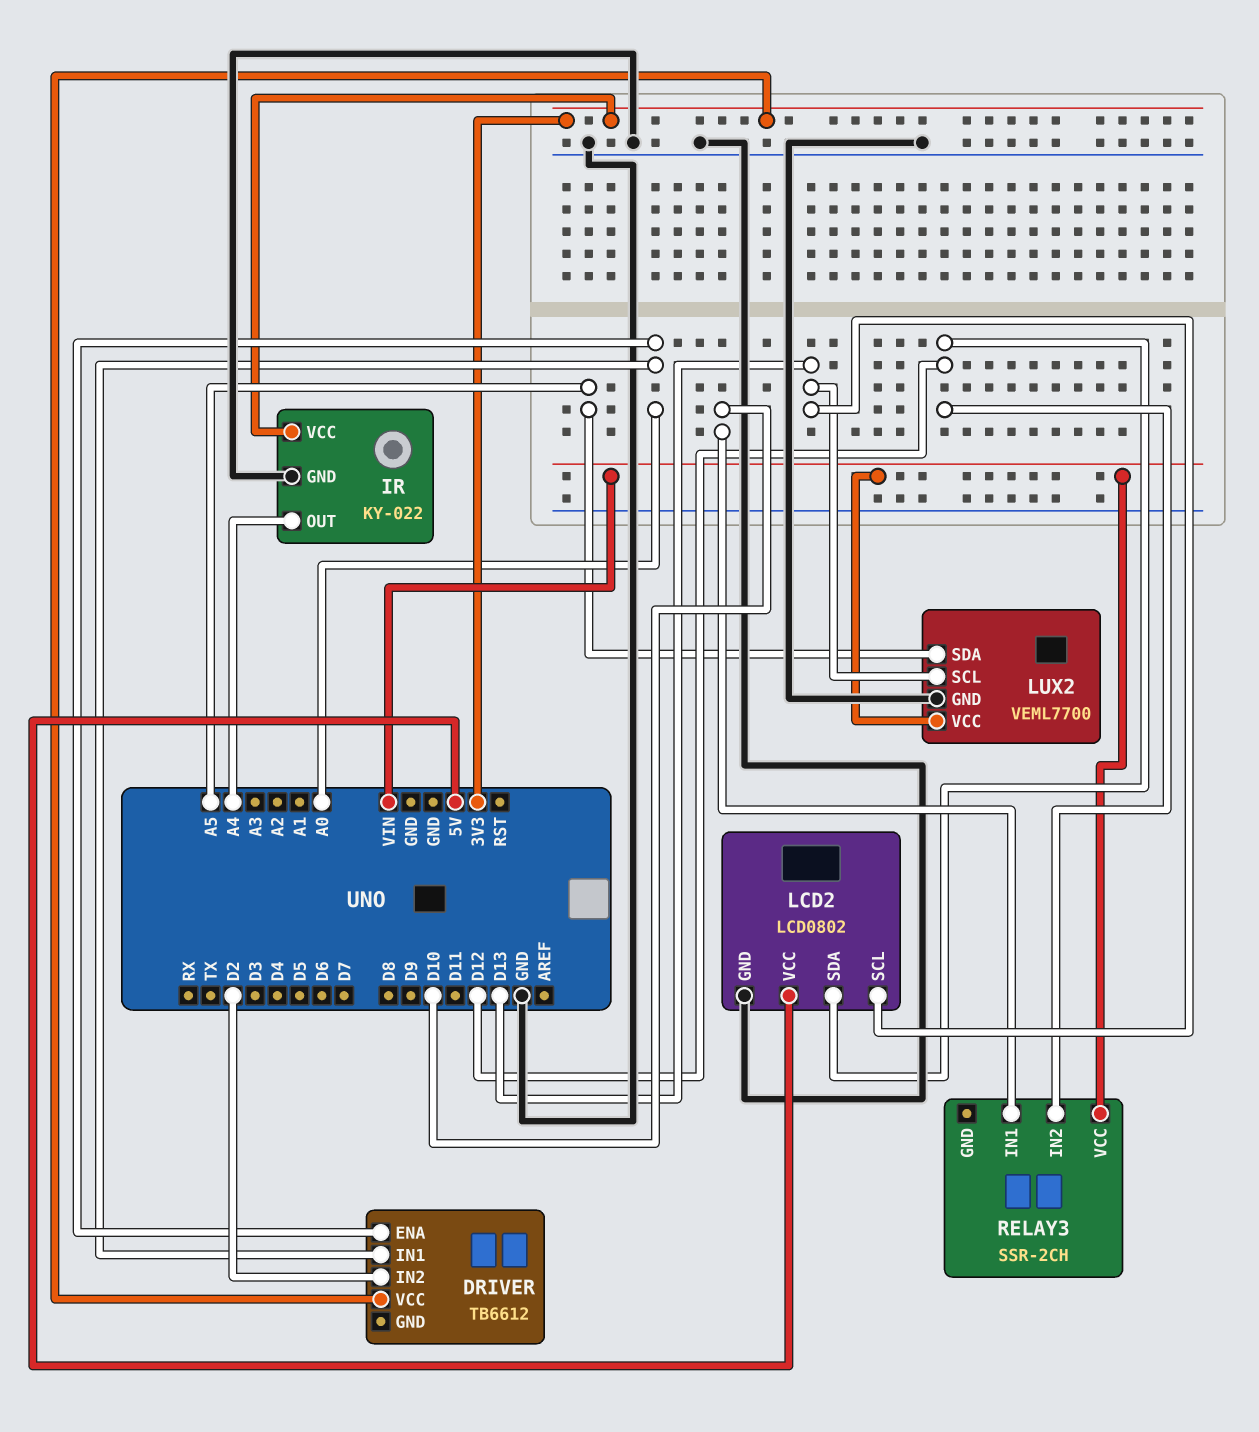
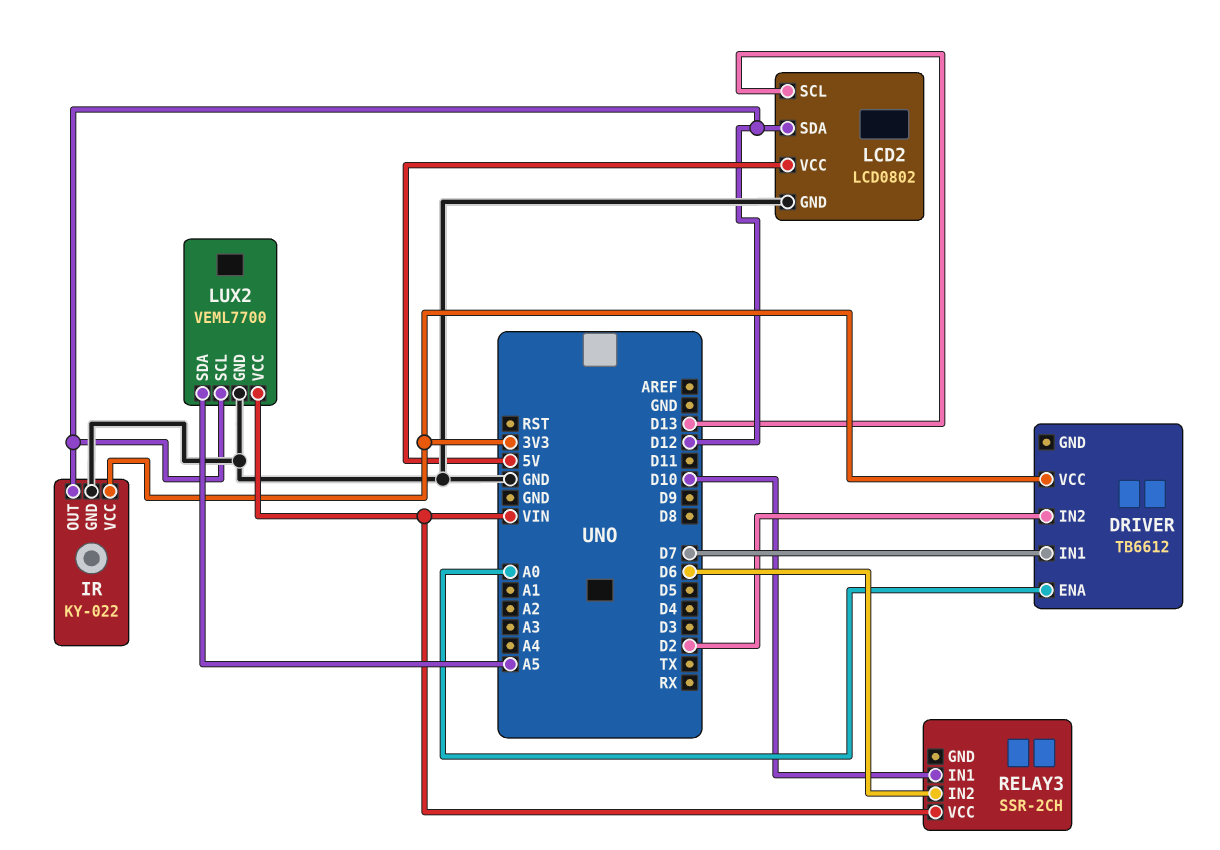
DRIVER pin IN1: A0 -> D7
IR pin OUT: A4 -> D12
LUX2 pin SCL: D13 -> D12
RELAY3 pin IN2: D12 -> D6

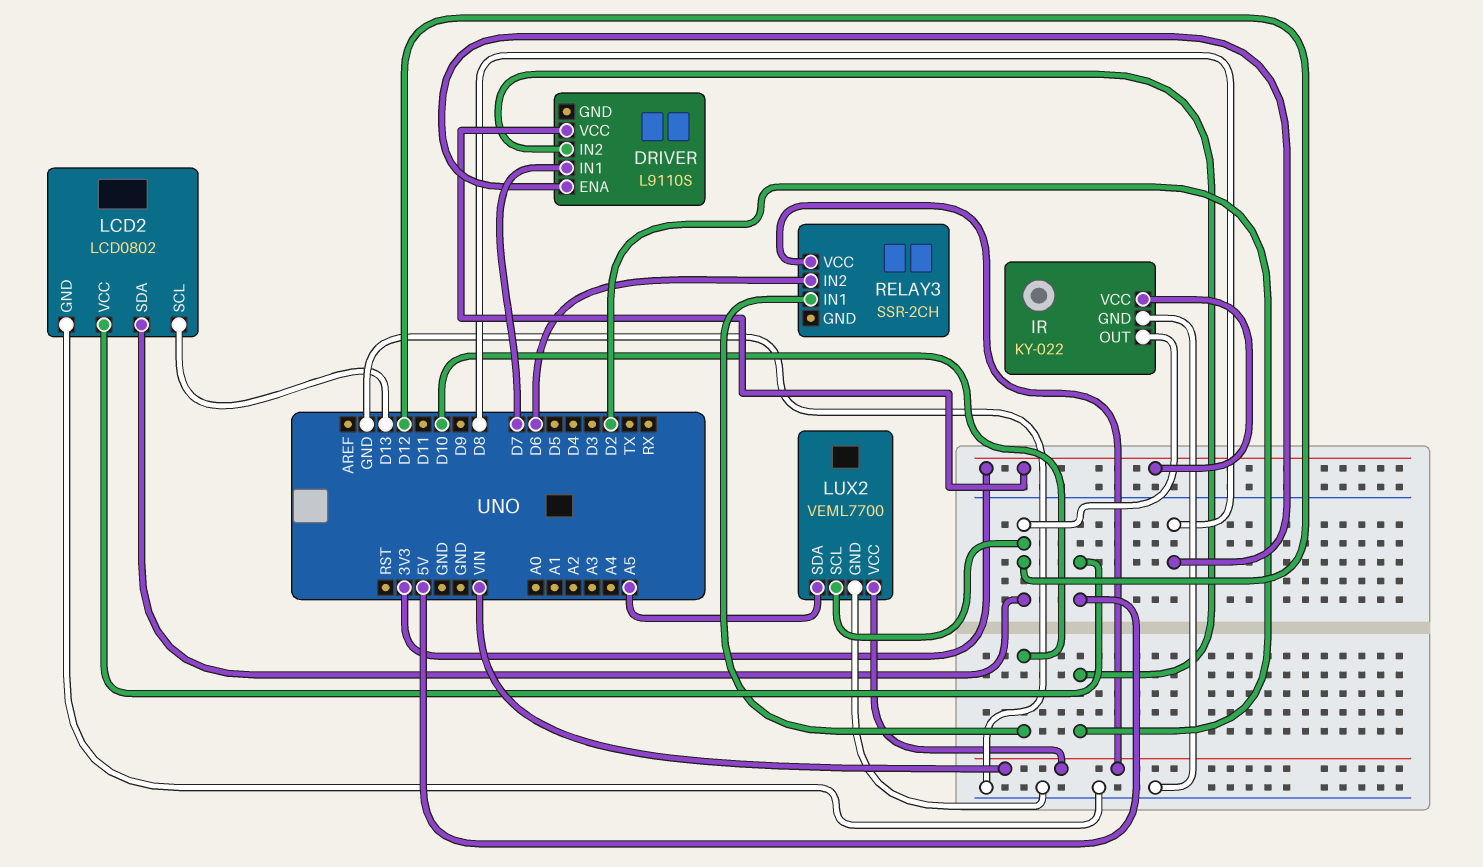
DRIVER: TB6612 -> L9110S
DRIVER pin ENA: A0 -> D8

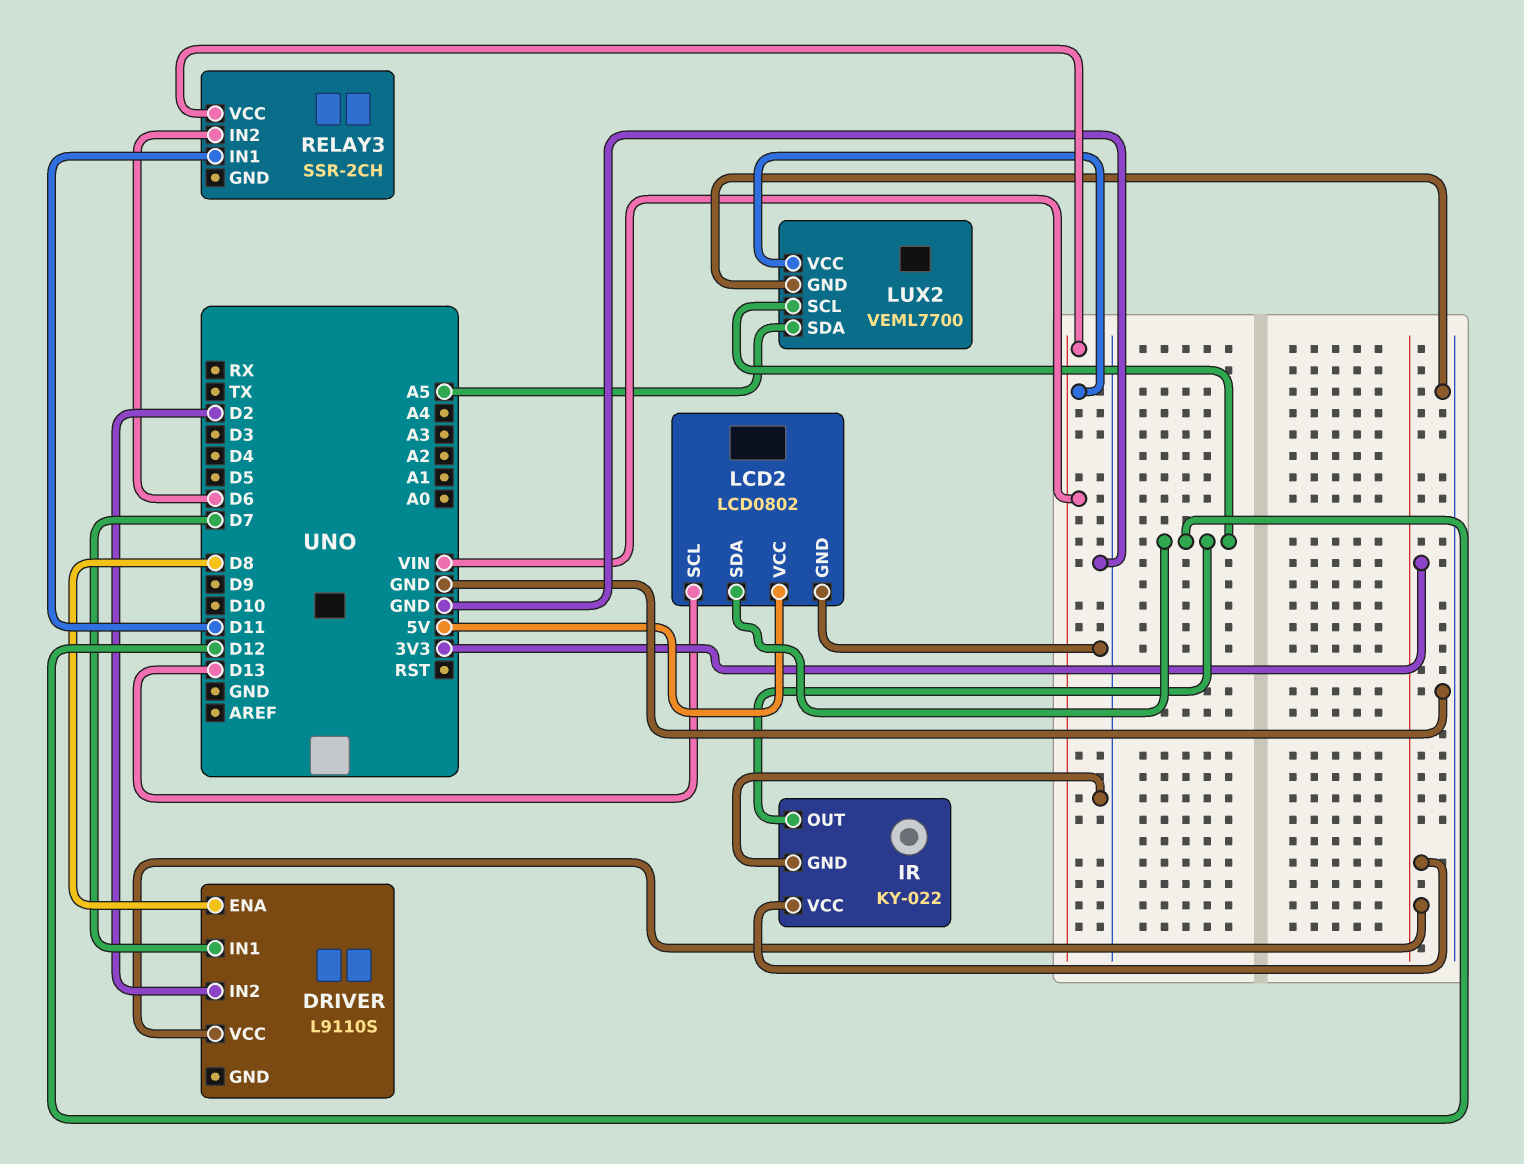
RELAY3 pin IN1: D10 -> D11

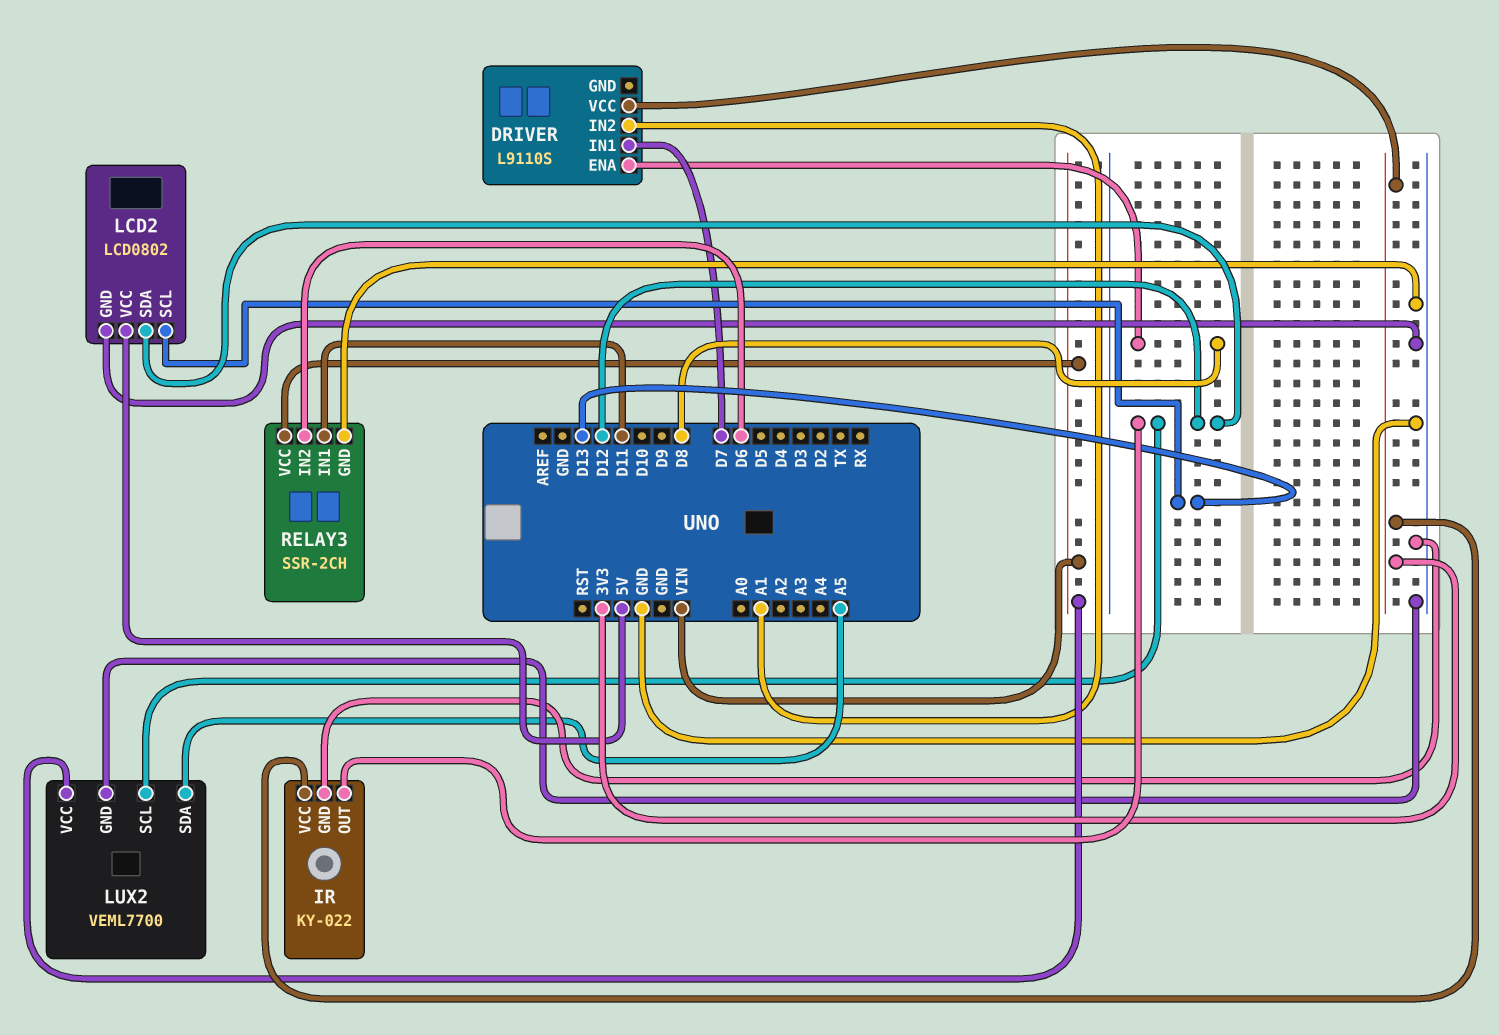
DRIVER pin IN2: D2 -> A1
RELAY3 pin GND: none -> GND

